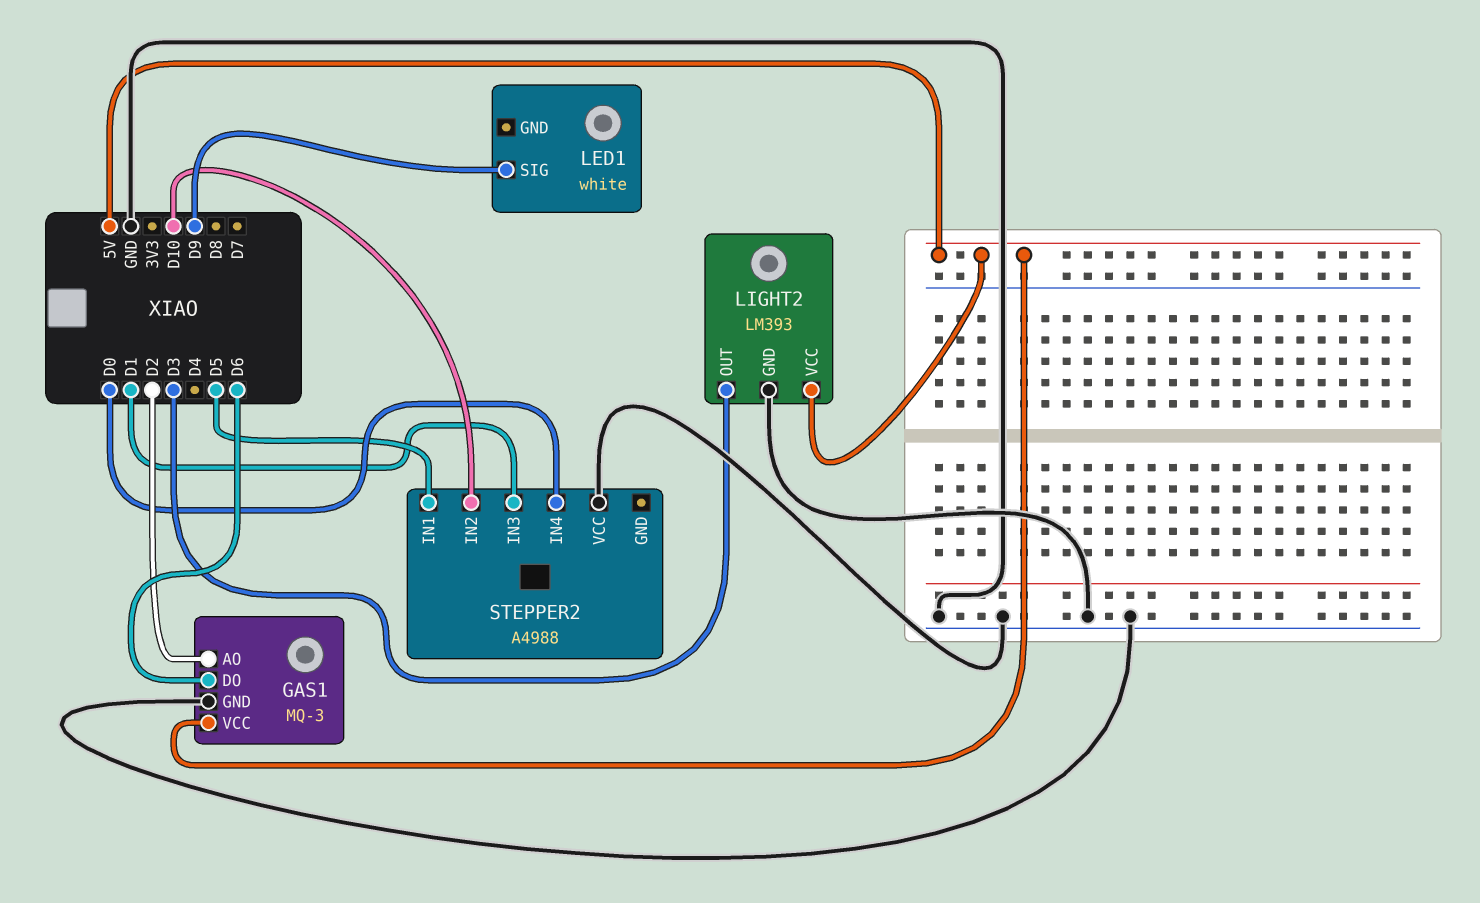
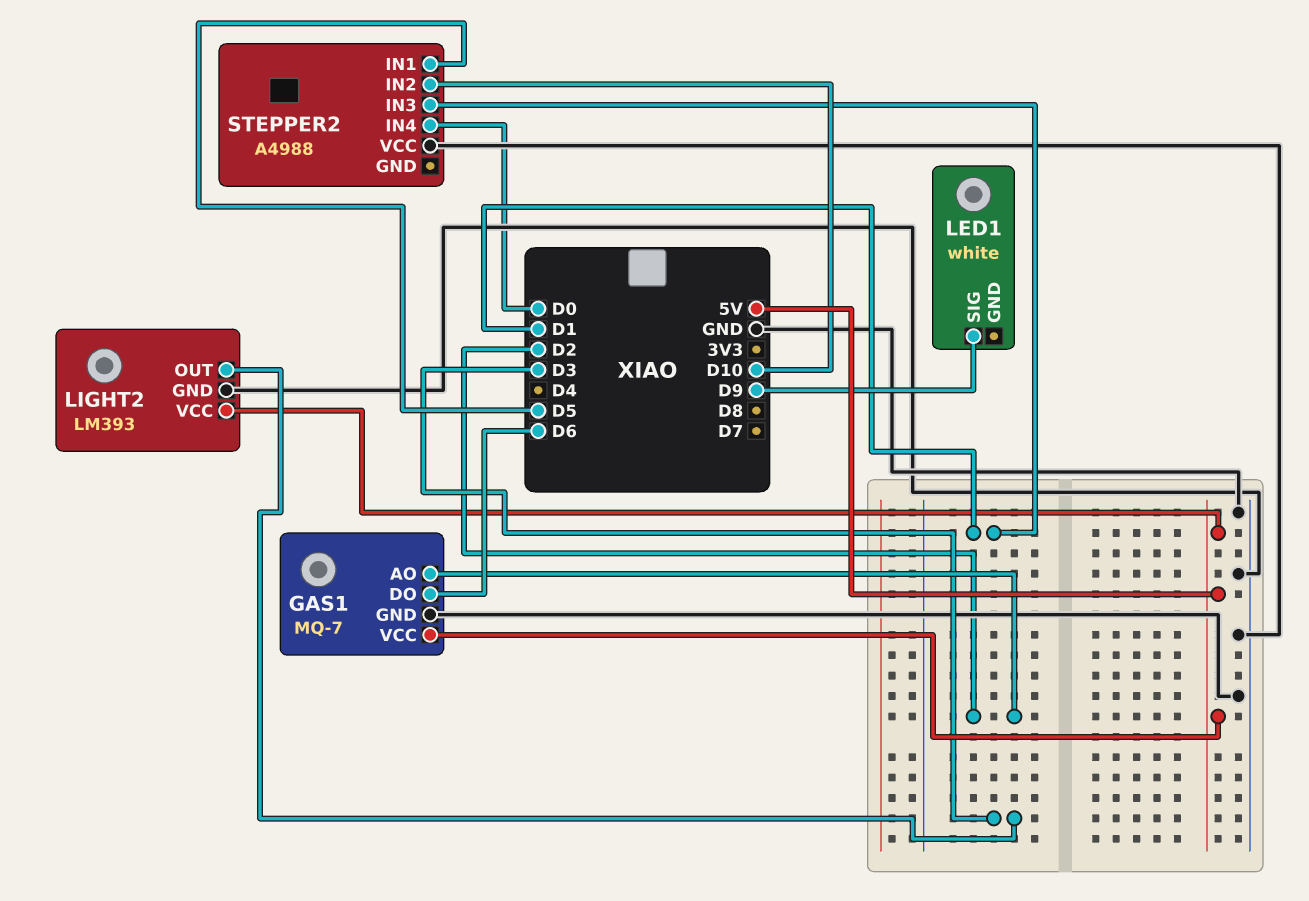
GAS1: MQ-3 -> MQ-7

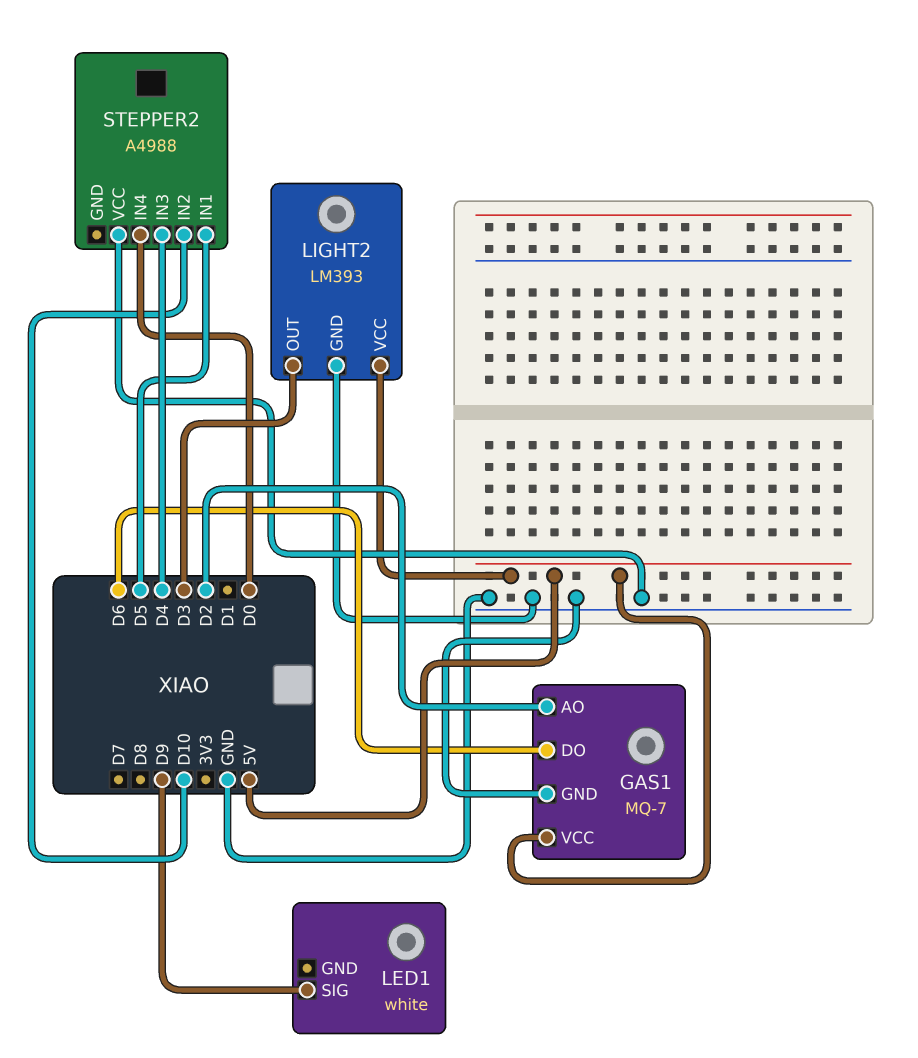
STEPPER2 pin IN3: D1 -> D4

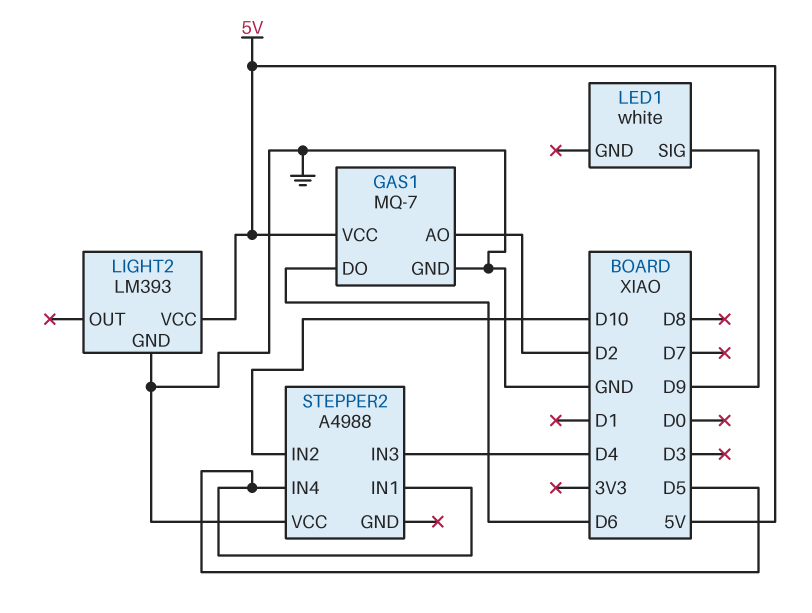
LIGHT2 pin OUT: D3 -> none
STEPPER2 pin IN4: D0 -> D5

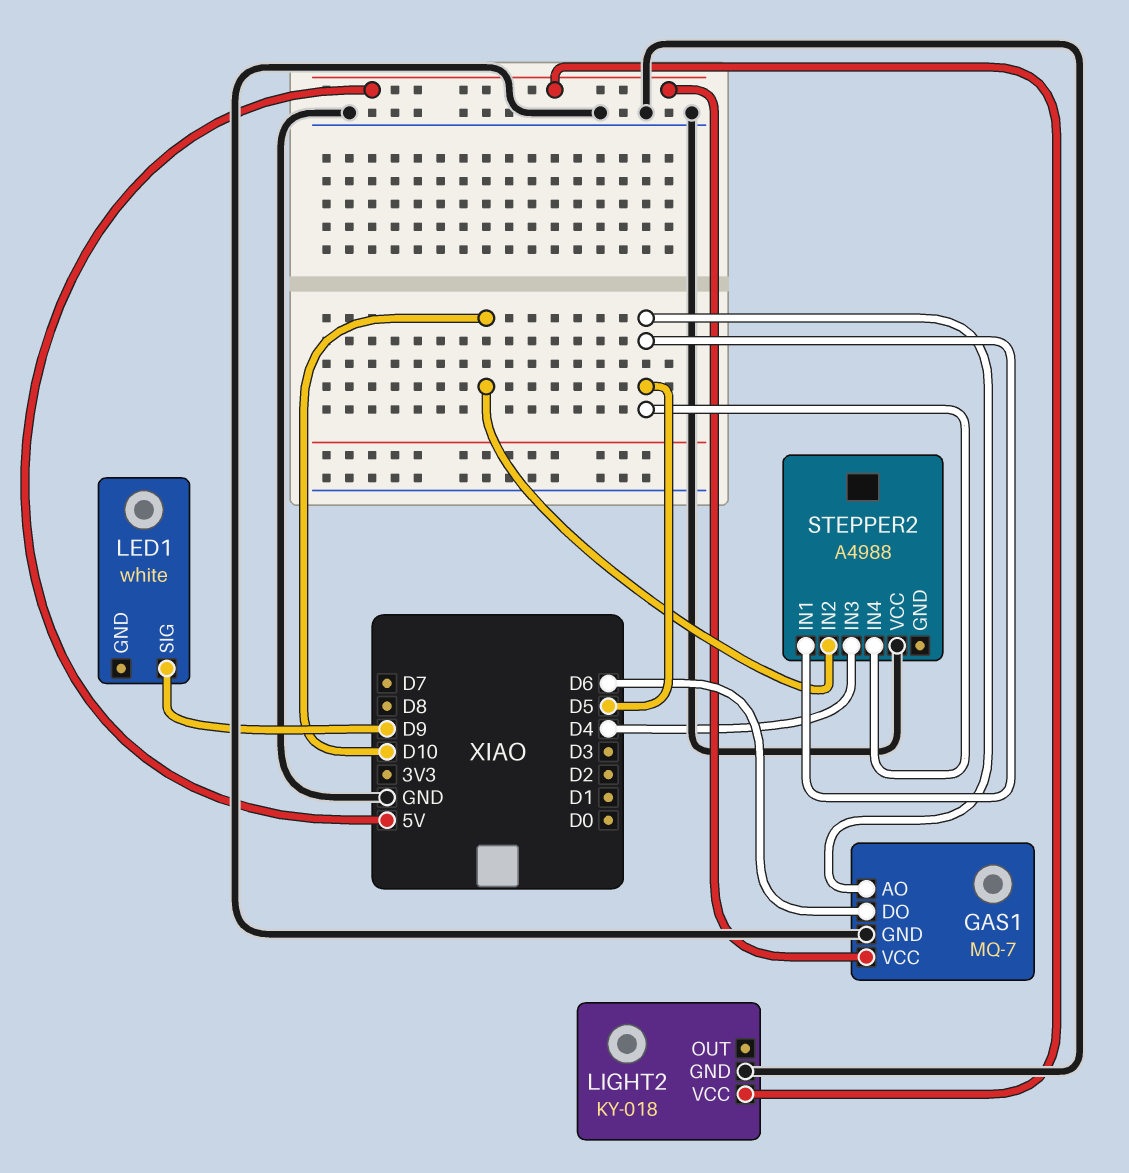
GAS1 pin AO: D2 -> D5
LIGHT2: LM393 -> KY-018

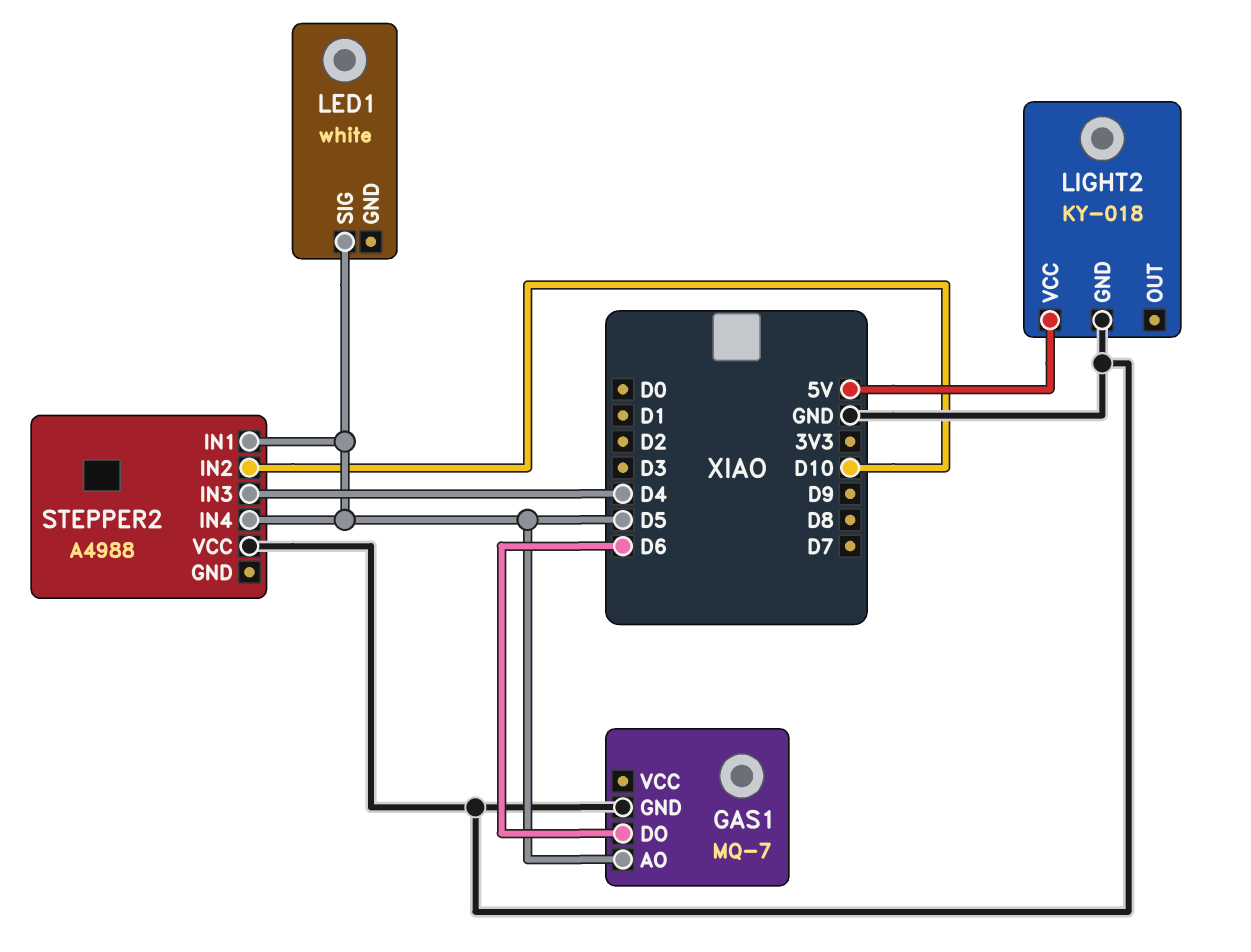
GAS1 pin VCC: 5V -> none
LED1 pin SIG: D9 -> D5

